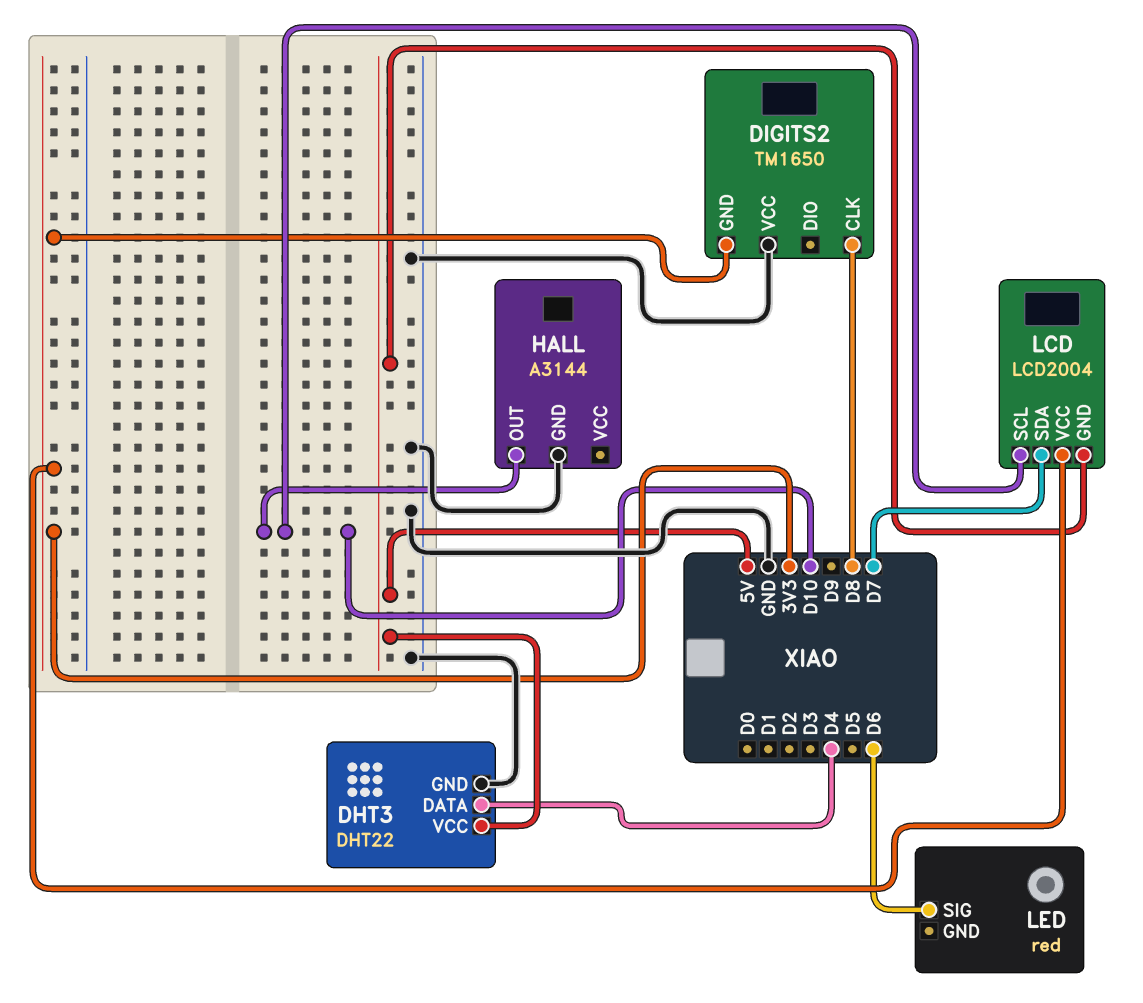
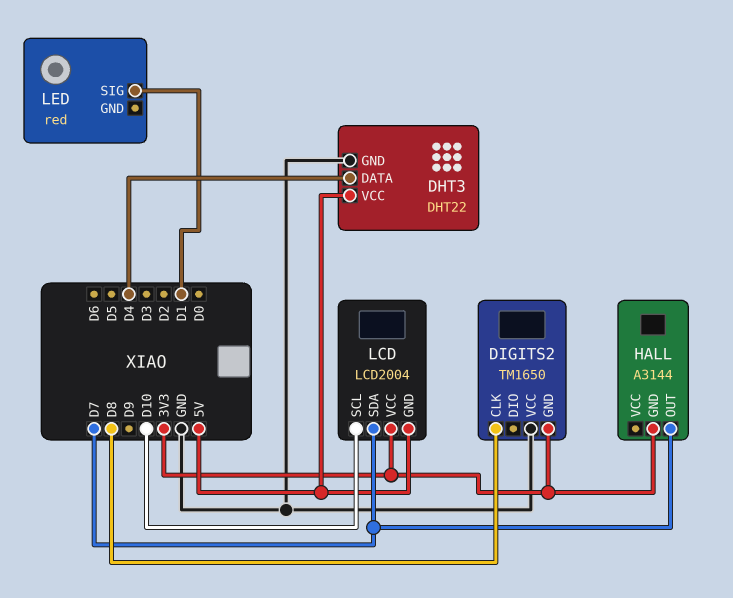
HALL pin GND: GND -> 3V3
HALL pin OUT: D10 -> D7
LED pin SIG: D6 -> D1

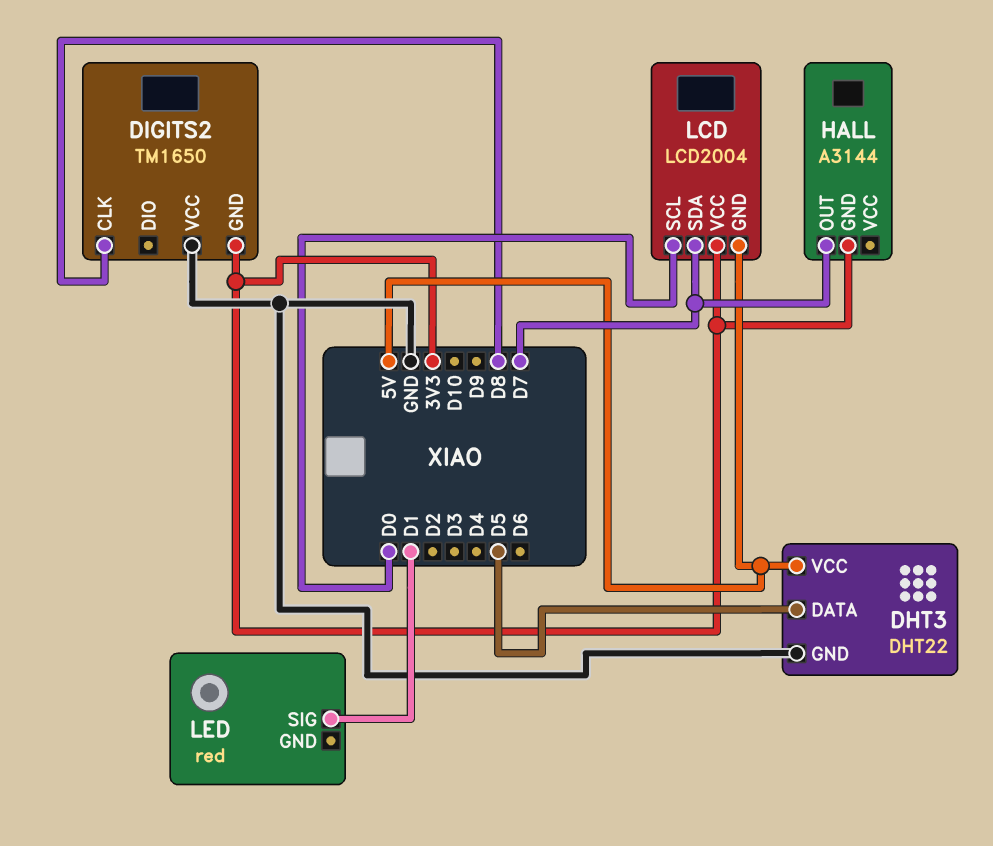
DHT3 pin DATA: D4 -> D5
LCD pin SCL: D10 -> D0

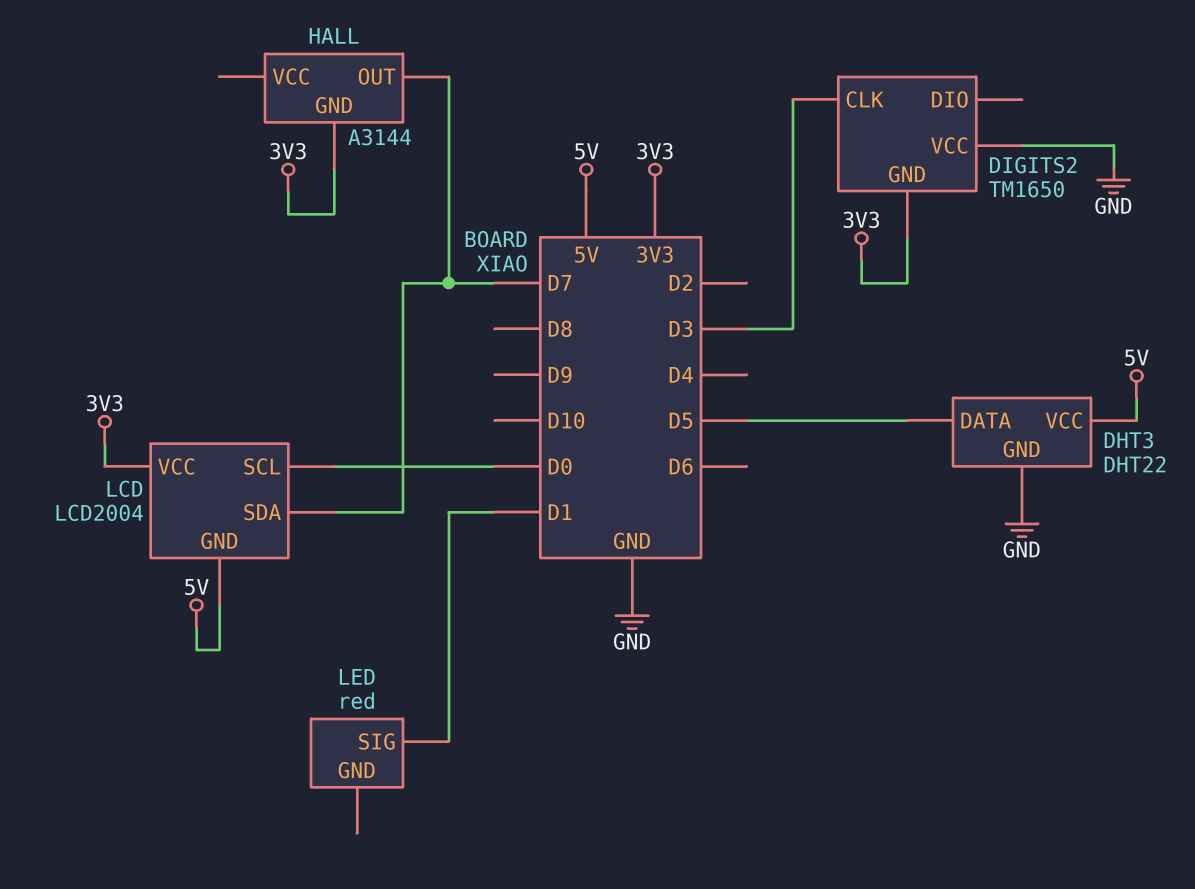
DIGITS2 pin CLK: D8 -> D3

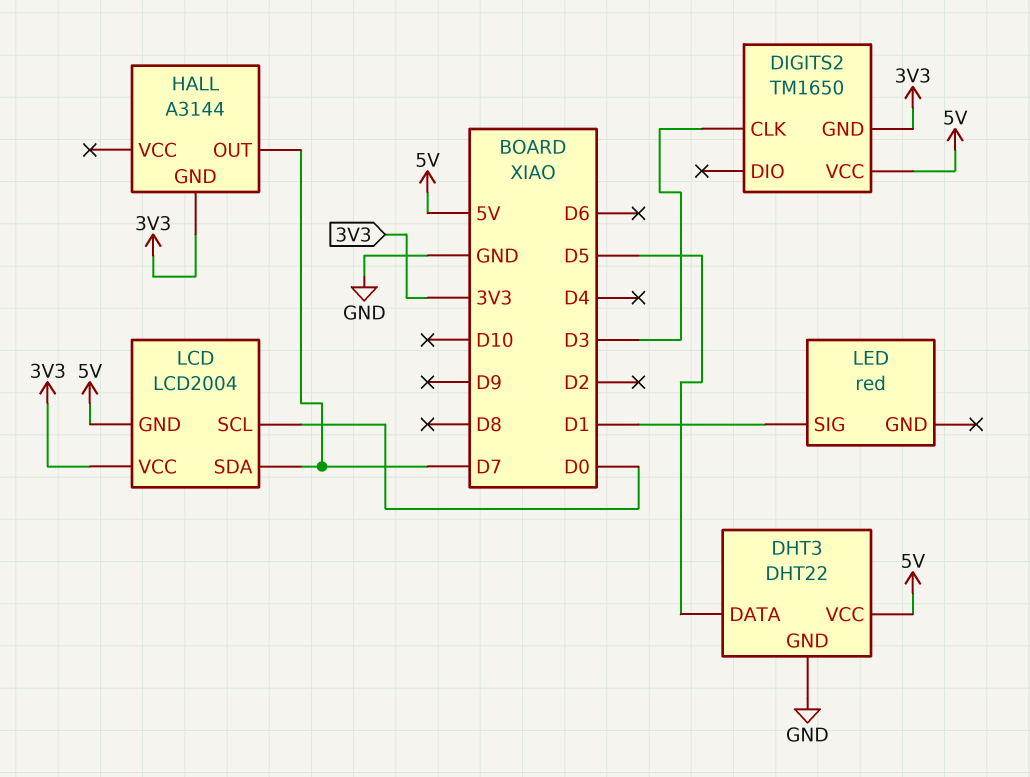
DIGITS2 pin VCC: GND -> 5V

